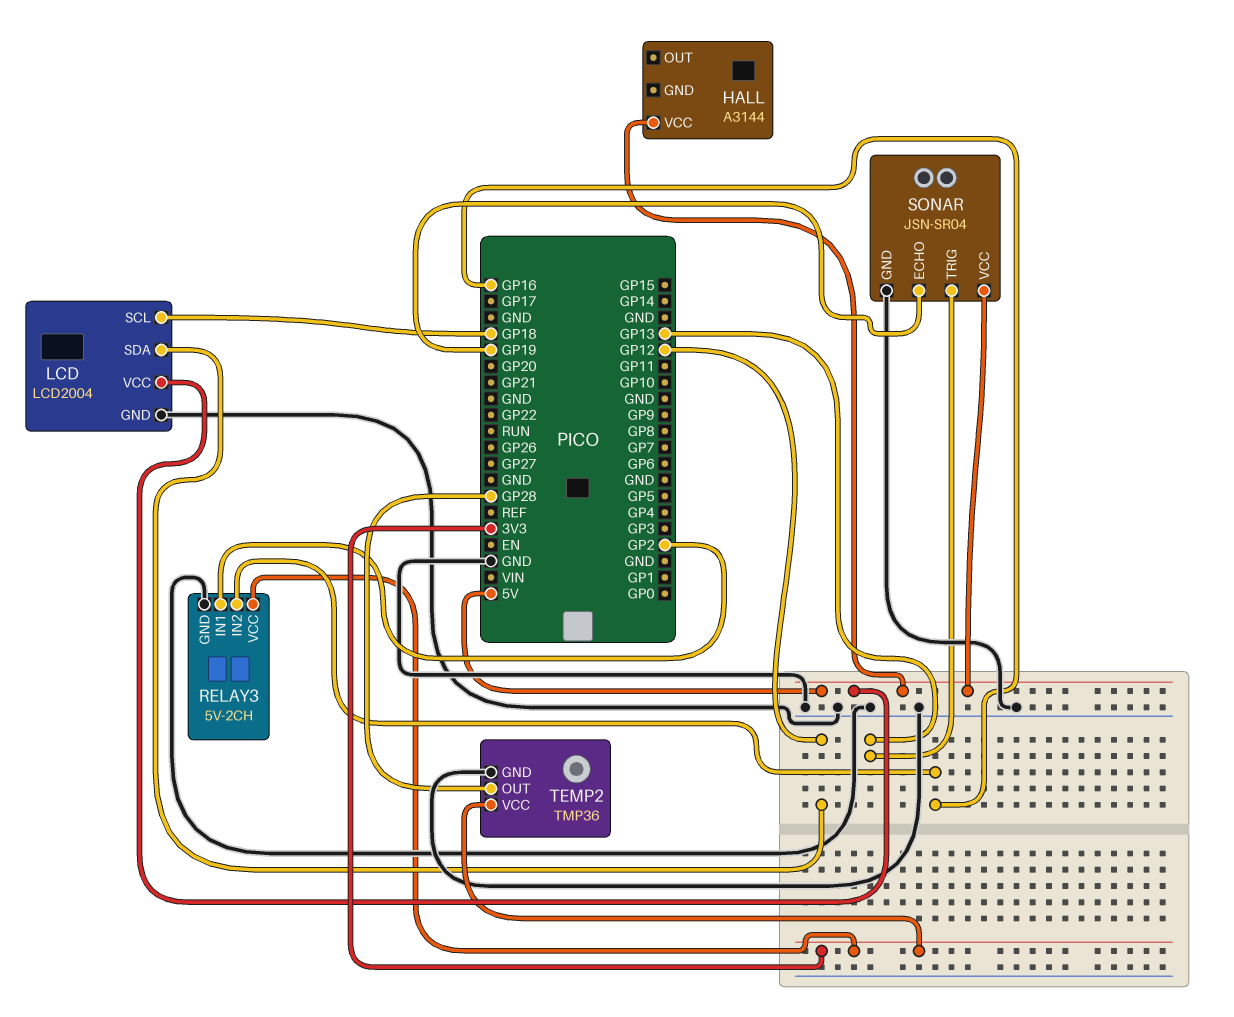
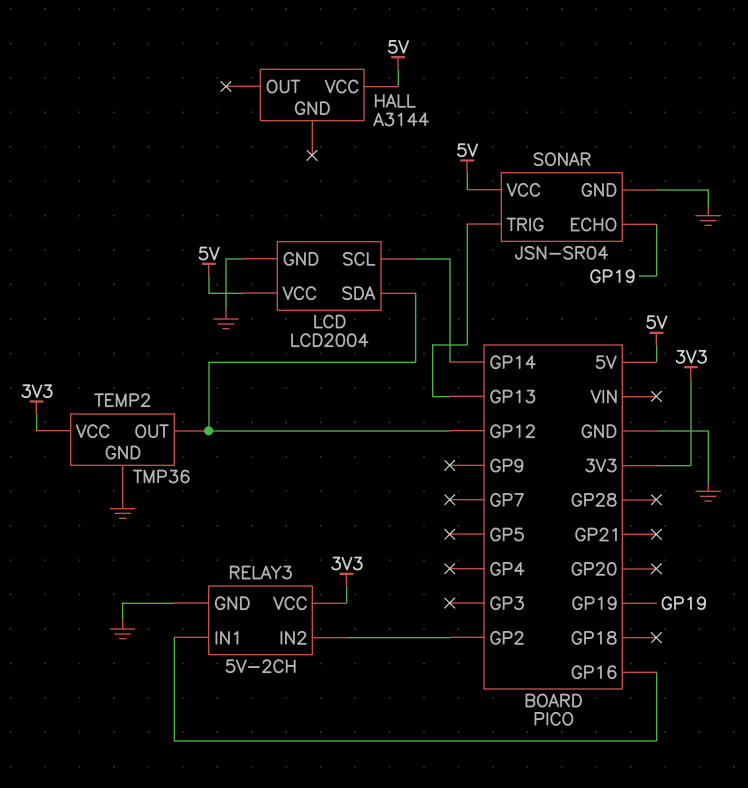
LCD pin SCL: GP18 -> GP14
RELAY3 pin IN1: GP2 -> GP16
RELAY3 pin IN2: GP16 -> GP2
TEMP2 pin OUT: GP28 -> GP12

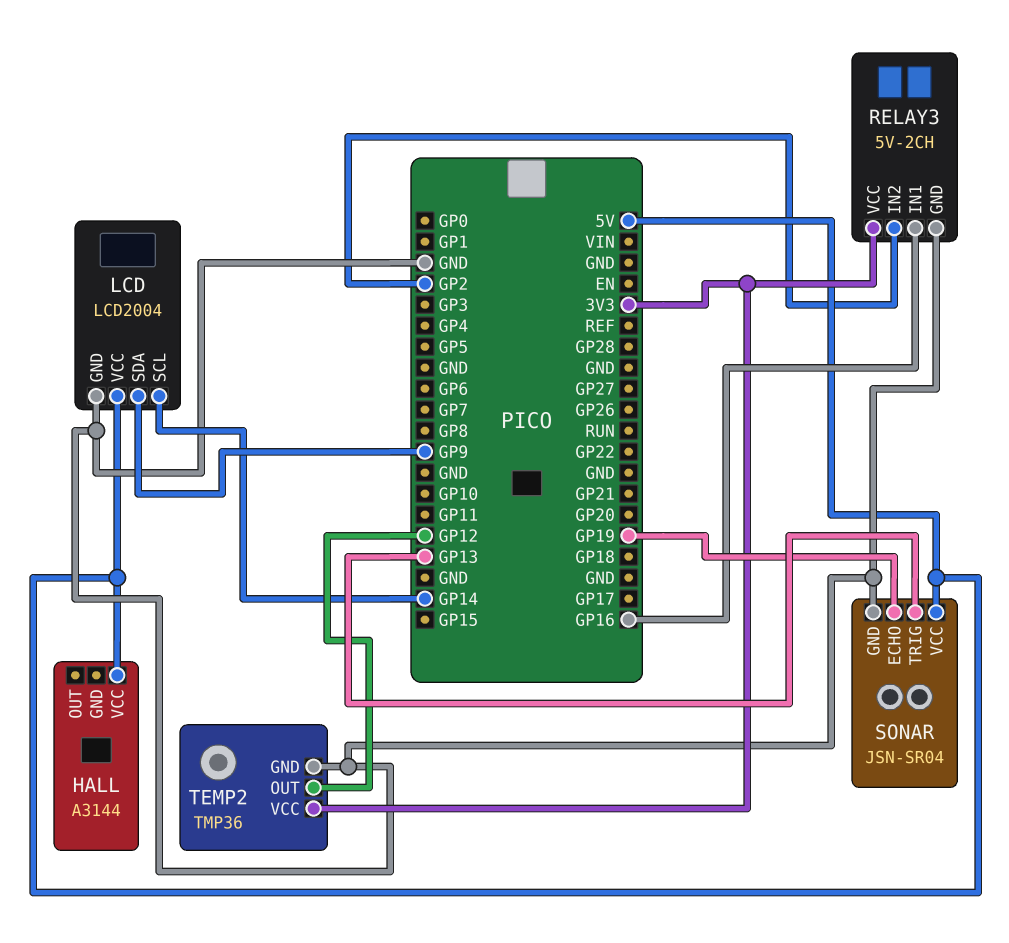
LCD pin SDA: GP12 -> GP9

